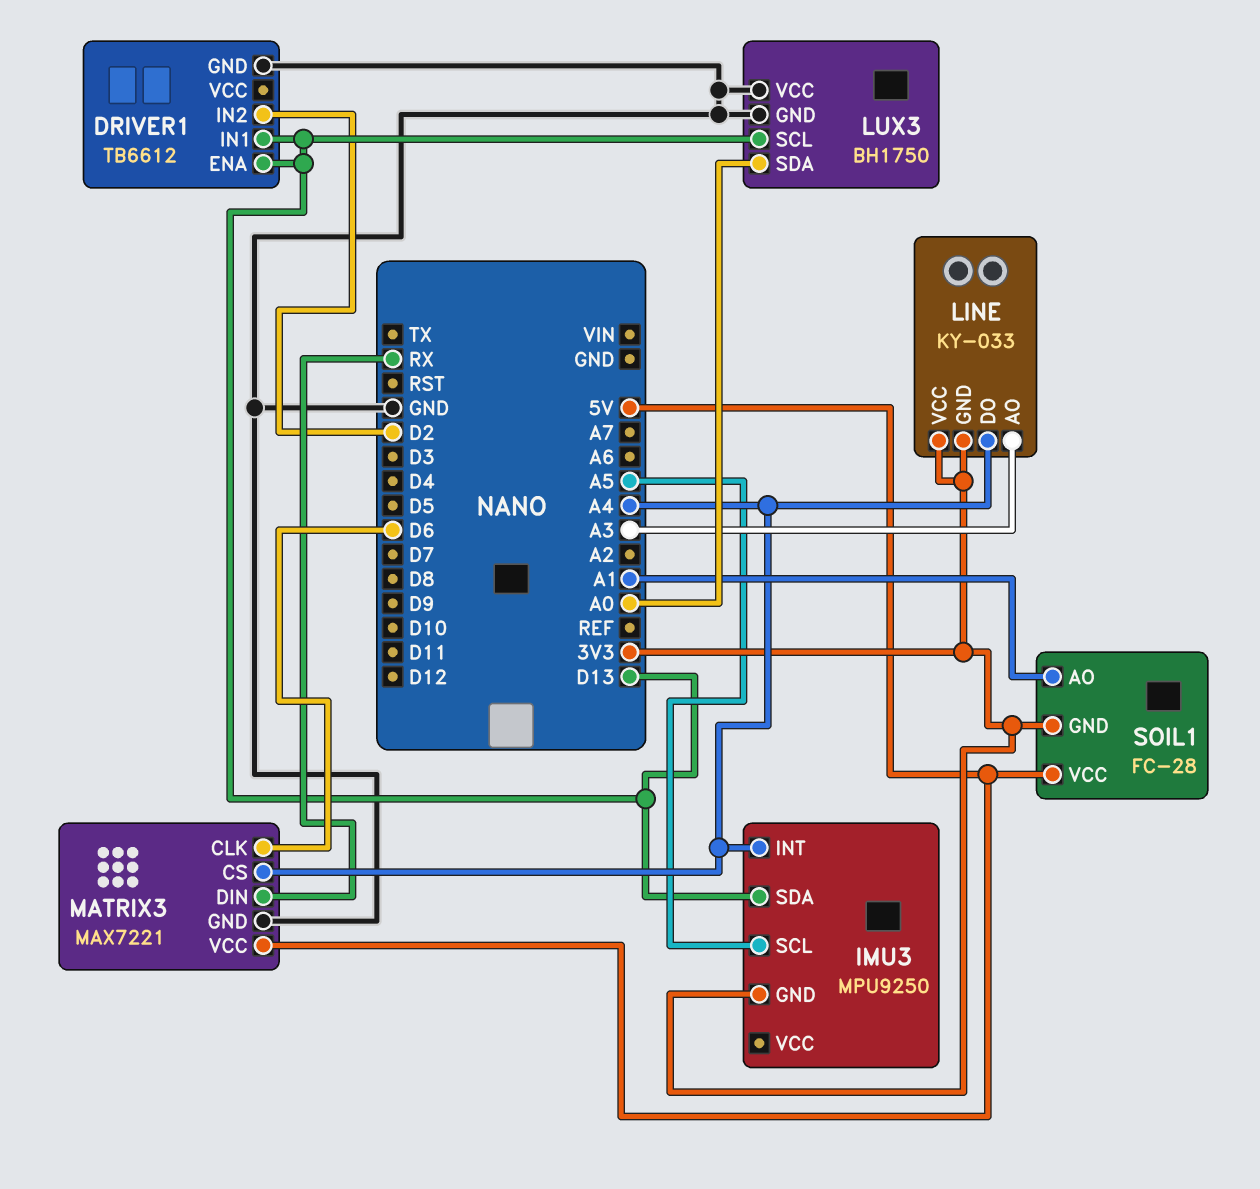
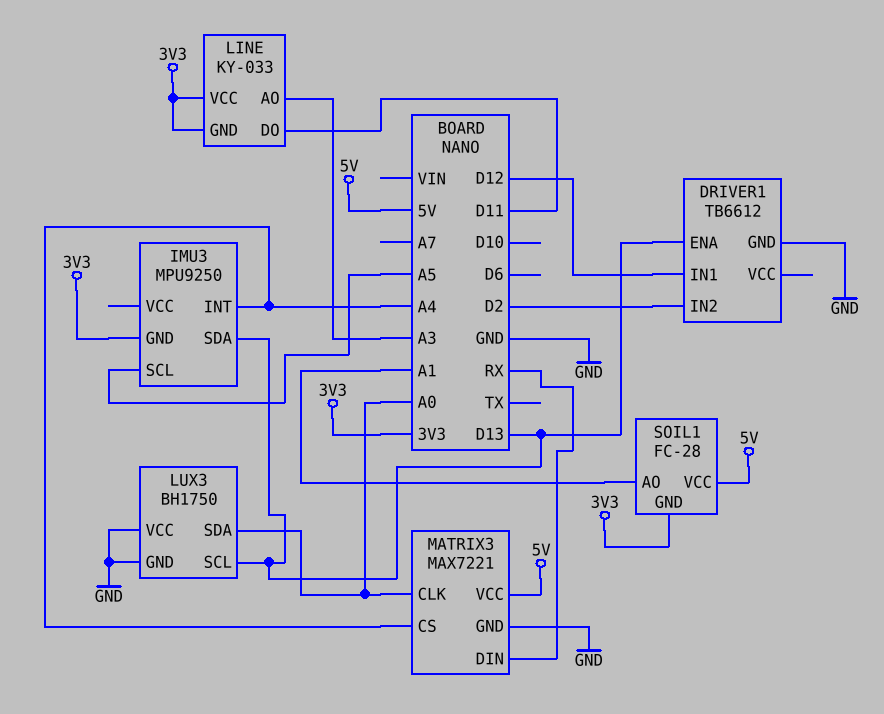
DRIVER1 pin IN1: D13 -> D12
LINE pin DO: A4 -> D11
MATRIX3 pin CLK: D6 -> A0

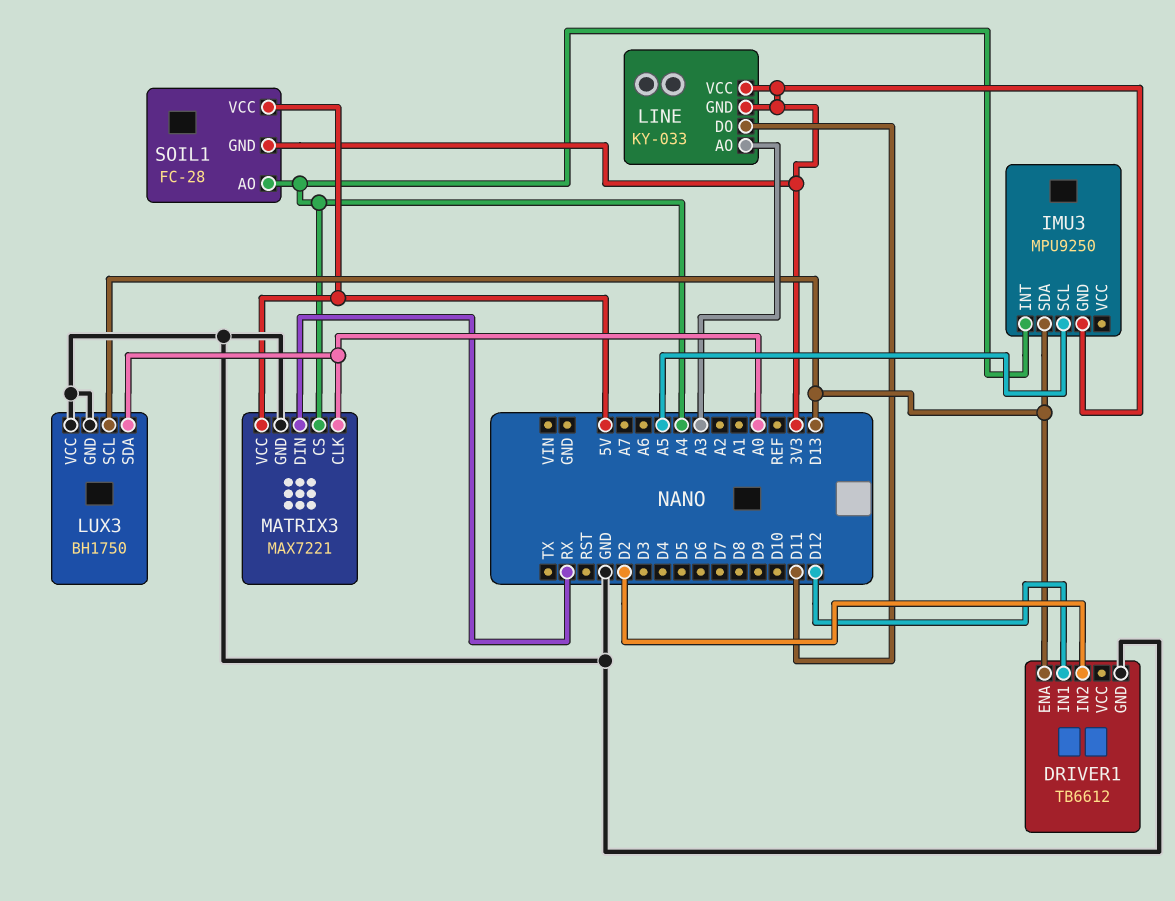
SOIL1 pin AO: A1 -> A4

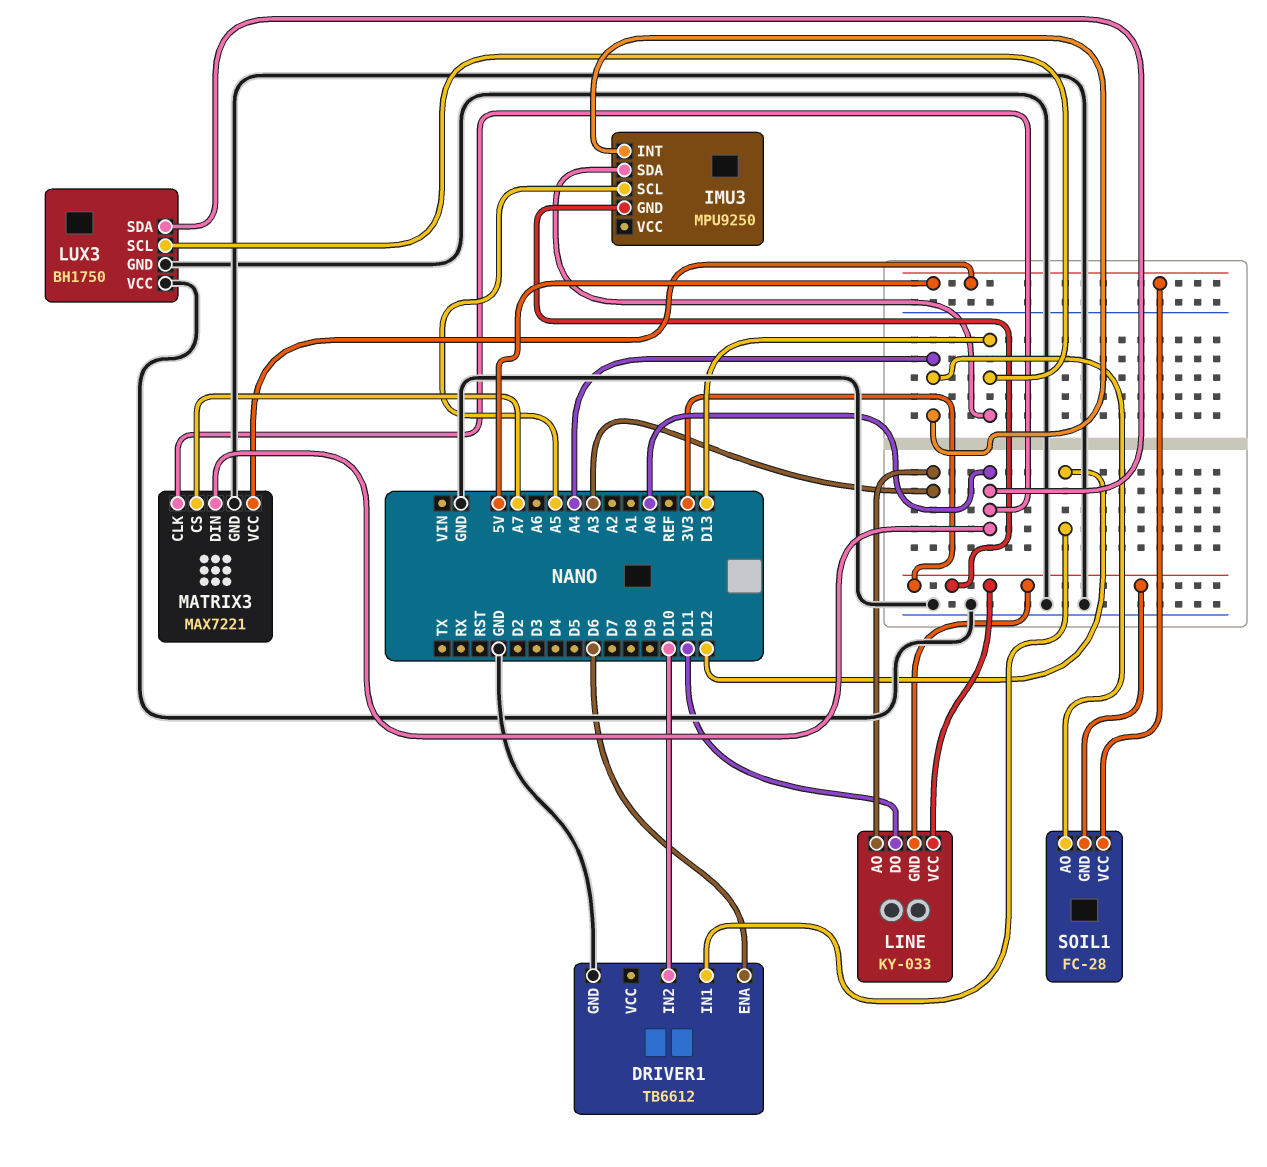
DRIVER1 pin ENA: D13 -> D6
DRIVER1 pin IN2: D2 -> D10
MATRIX3 pin CS: A4 -> A7
MATRIX3 pin DIN: RX -> A0

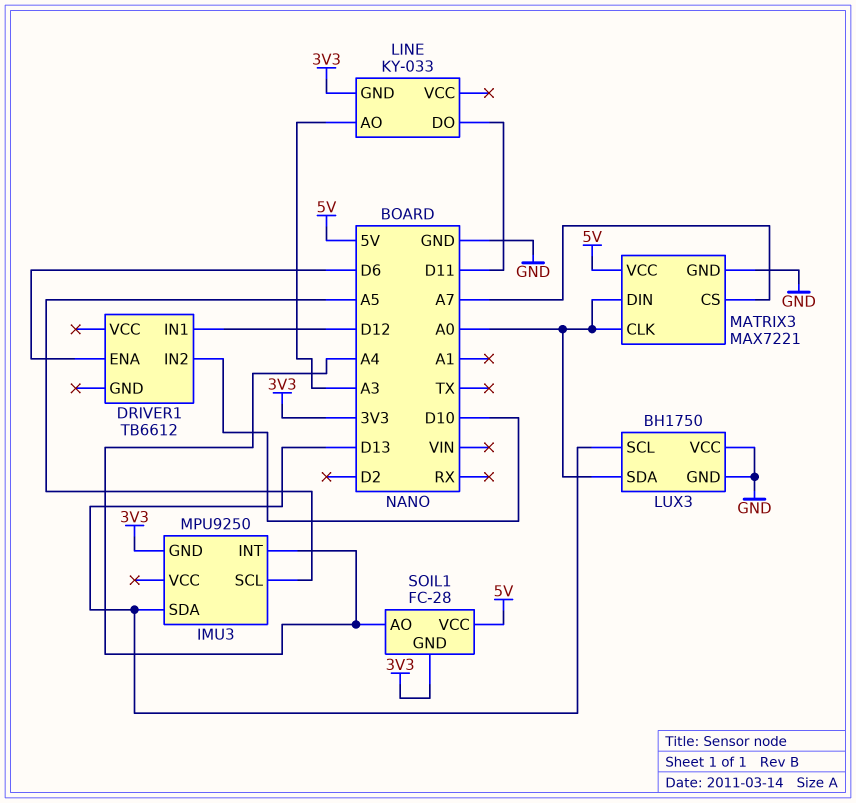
DRIVER1 pin GND: GND -> none
LINE pin VCC: 3V3 -> none

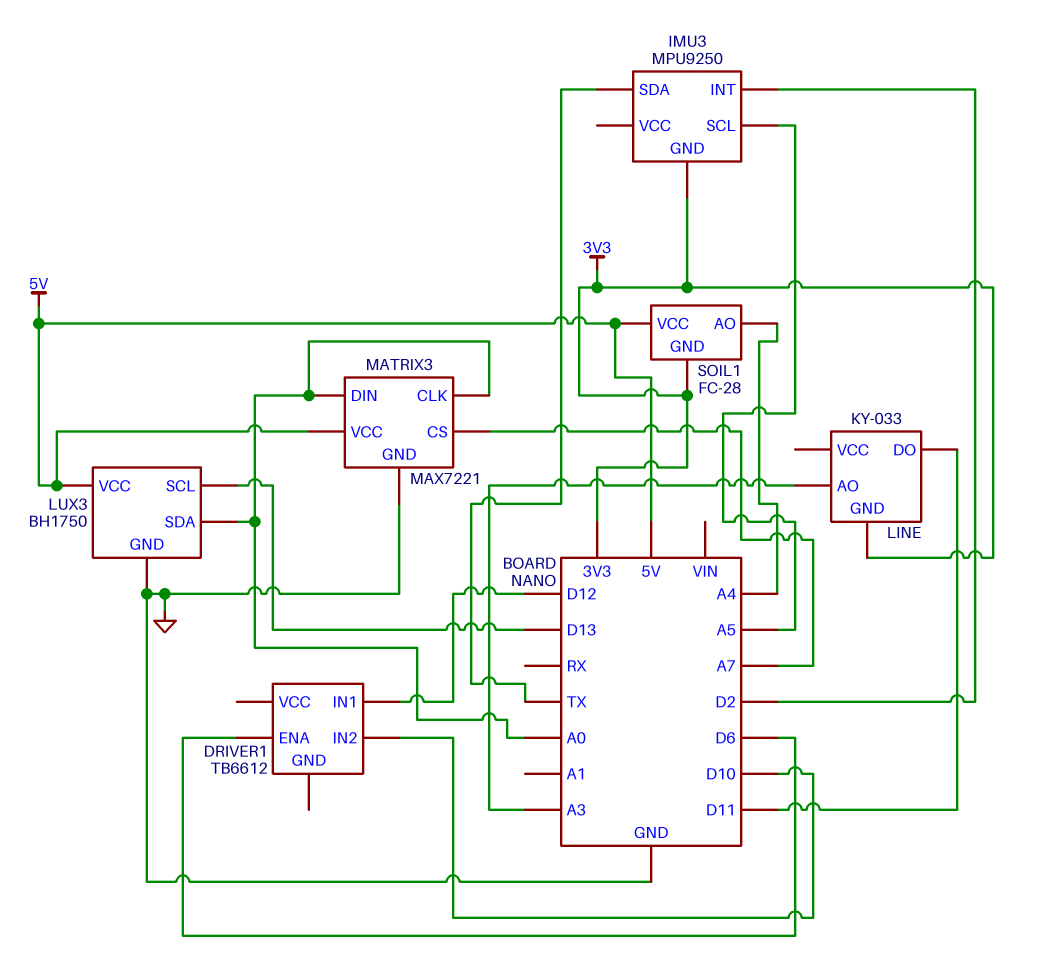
IMU3 pin INT: A4 -> D2
IMU3 pin SDA: D13 -> TX
LUX3 pin VCC: GND -> 5V

